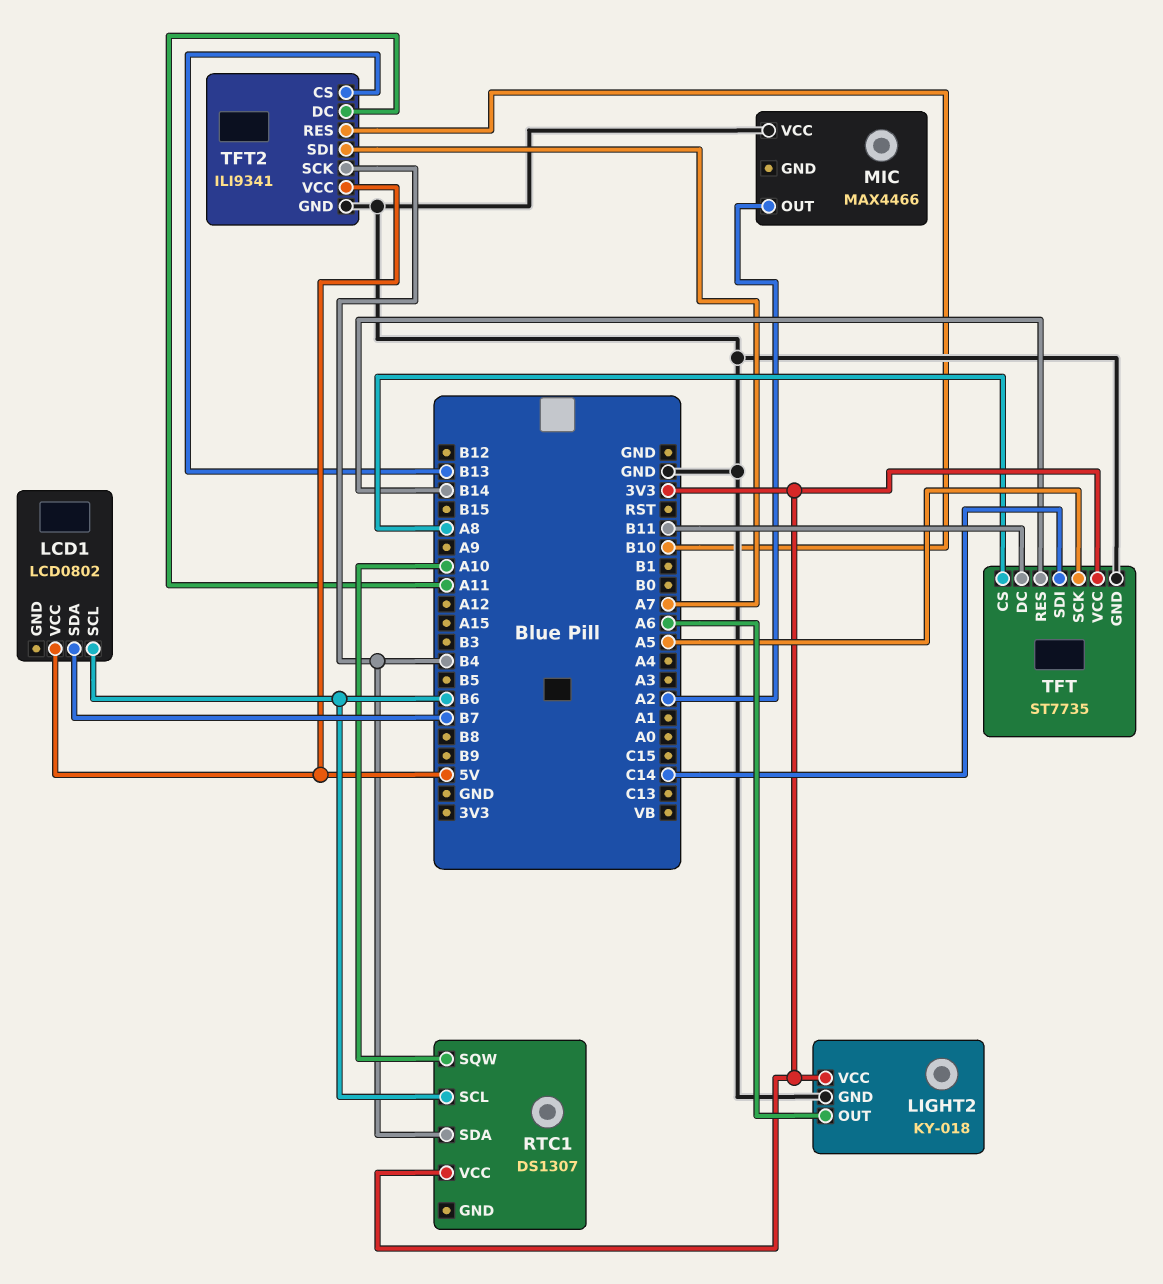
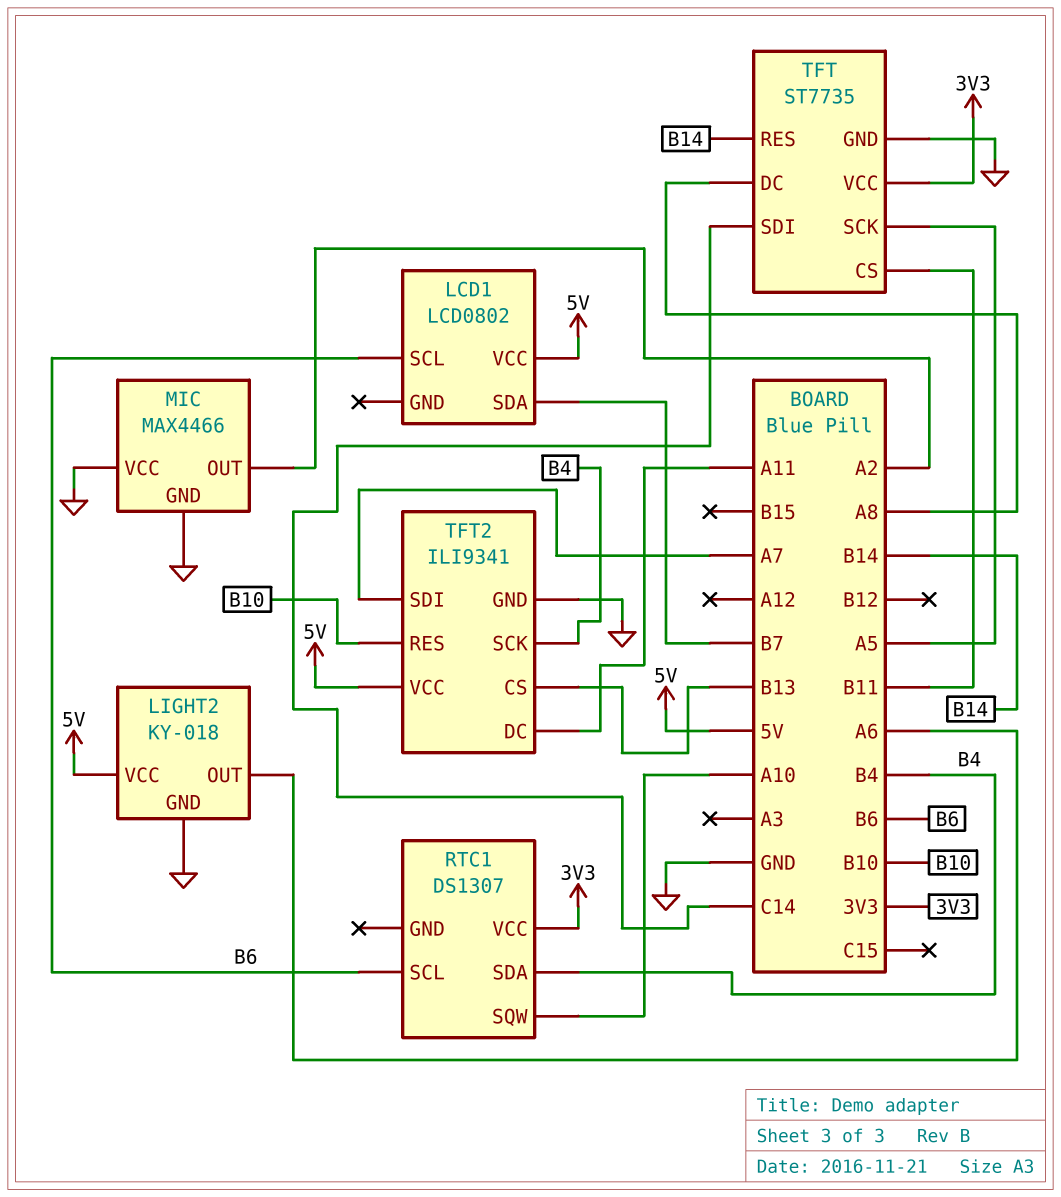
LIGHT2 pin VCC: 3V3 -> 5V
MIC pin GND: none -> GND
TFT pin CS: A8 -> B11
TFT pin DC: B11 -> A8

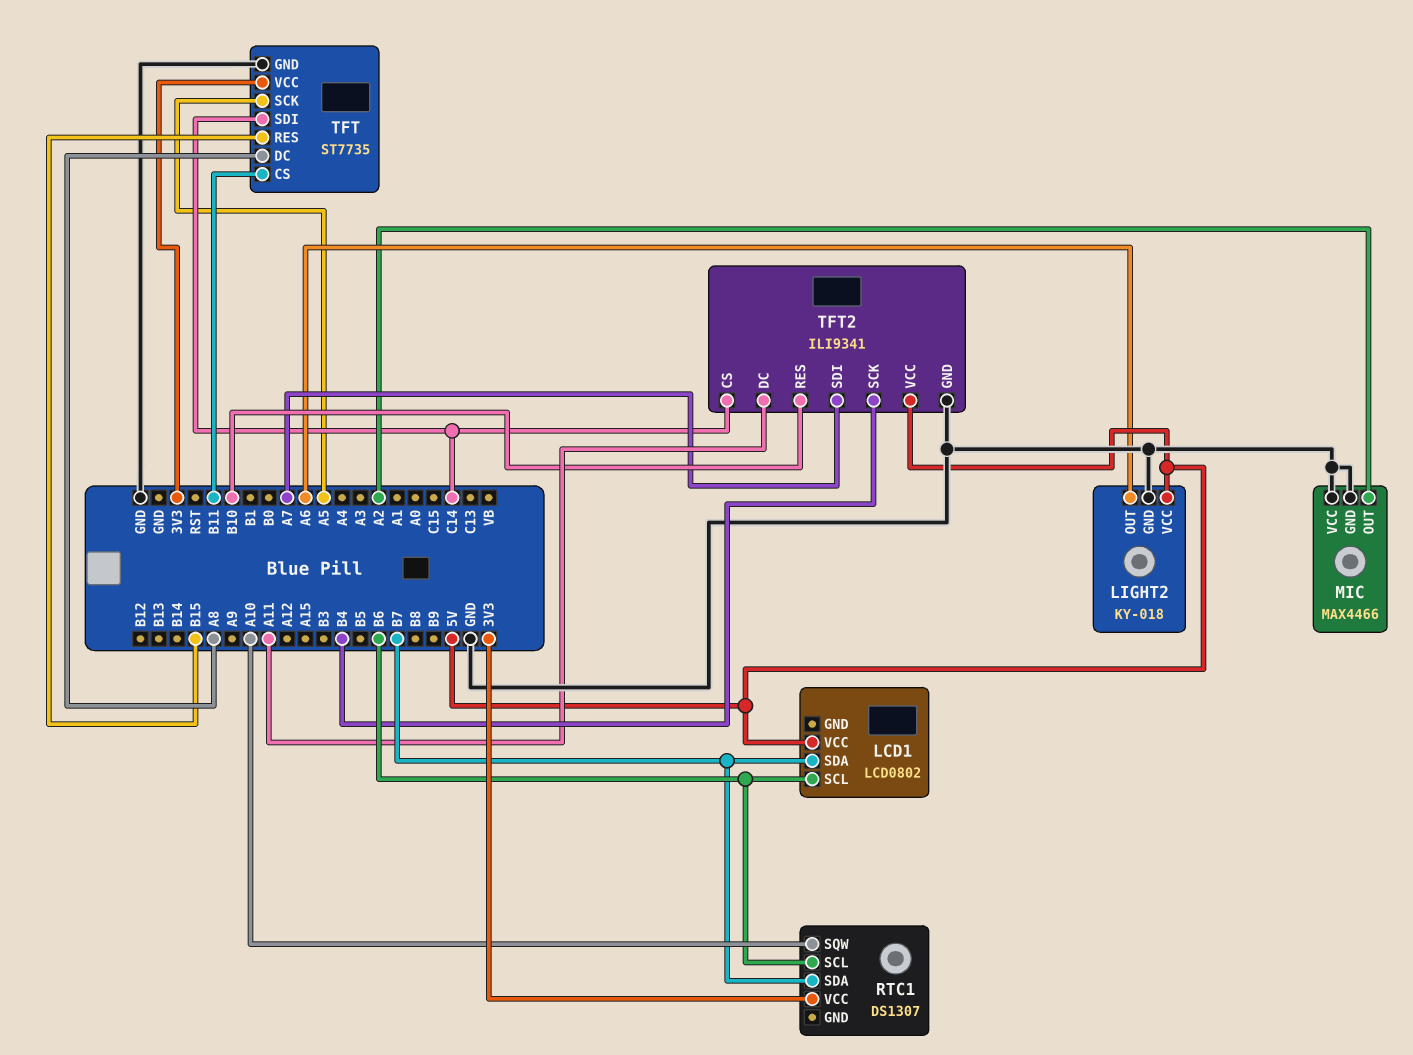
RTC1 pin SDA: B4 -> B7
TFT pin RES: B14 -> B15
TFT2 pin CS: B13 -> C14

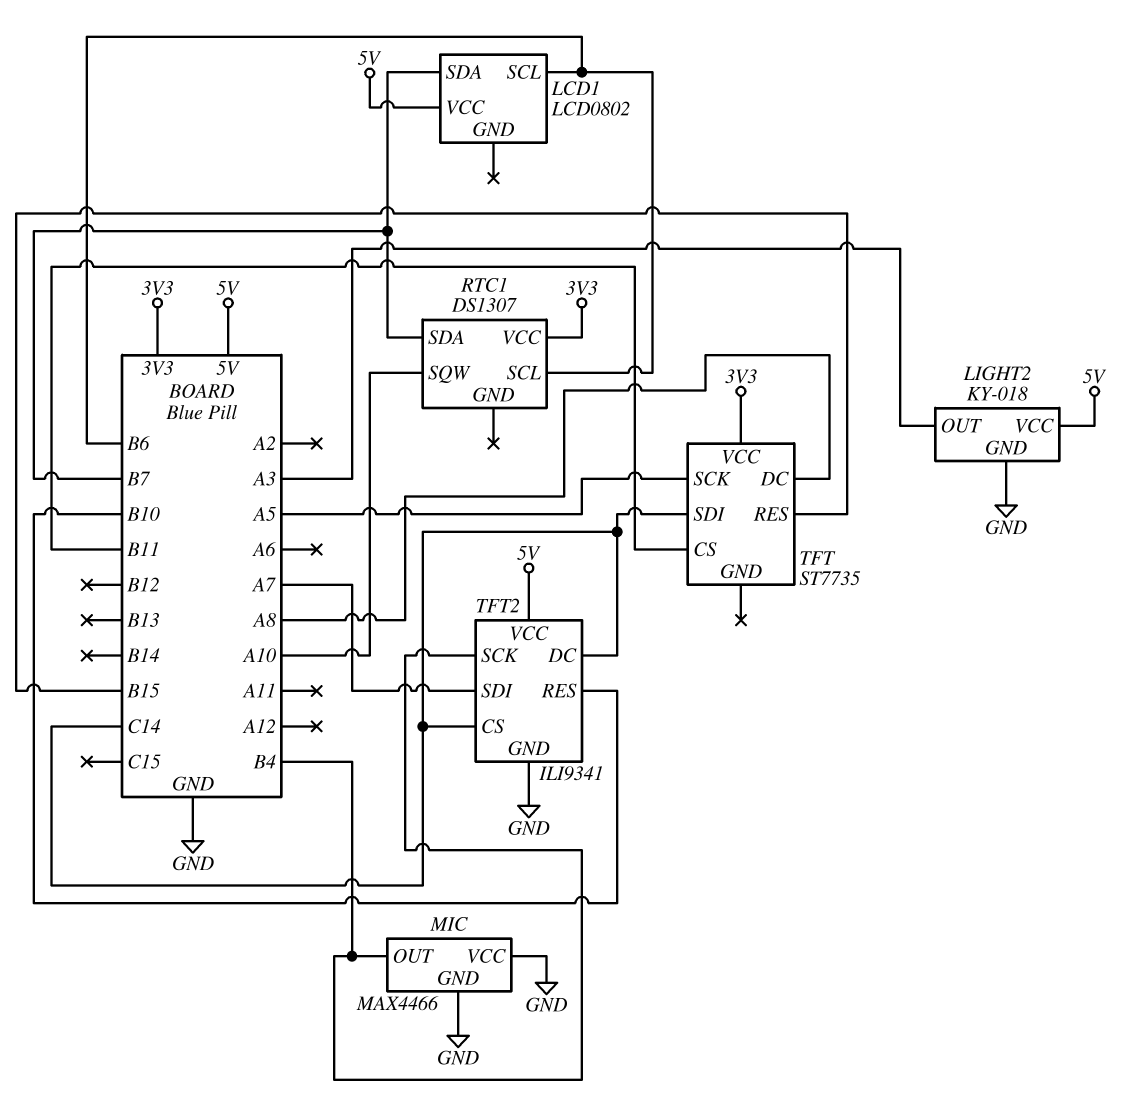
LIGHT2 pin OUT: A6 -> A3
MIC pin OUT: A2 -> B4
TFT pin GND: GND -> none
TFT2 pin DC: A11 -> C14

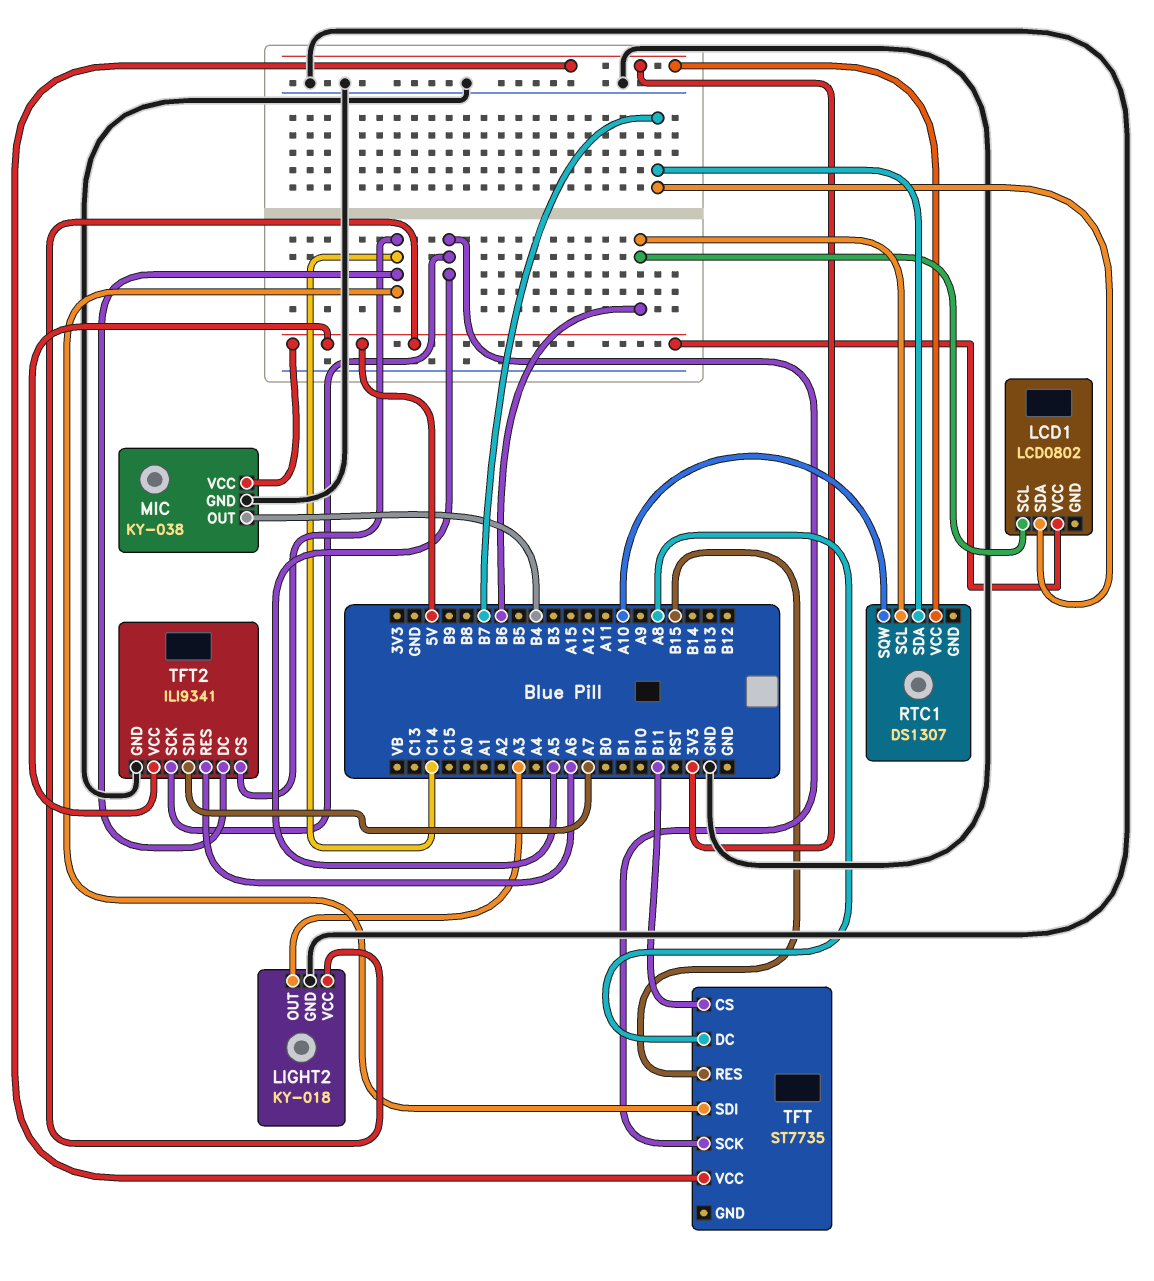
MIC: MAX4466 -> KY-038
MIC pin VCC: GND -> 5V
TFT2 pin RES: B10 -> A6
TFT2 pin SCK: B4 -> A5

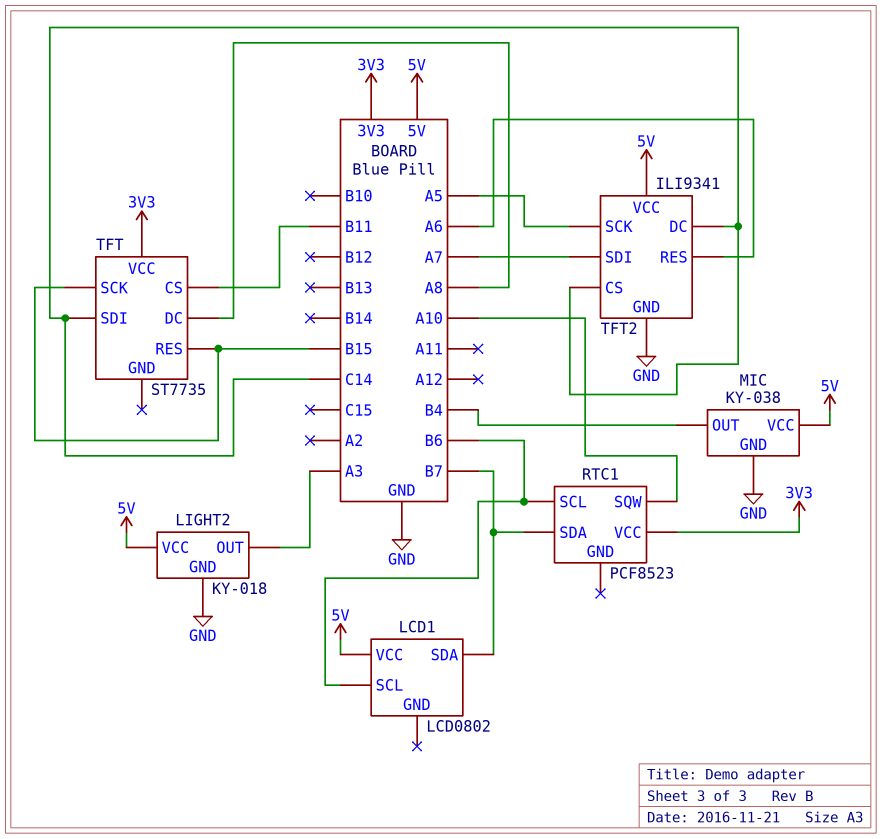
RTC1: DS1307 -> PCF8523
TFT pin SCK: A5 -> B15

